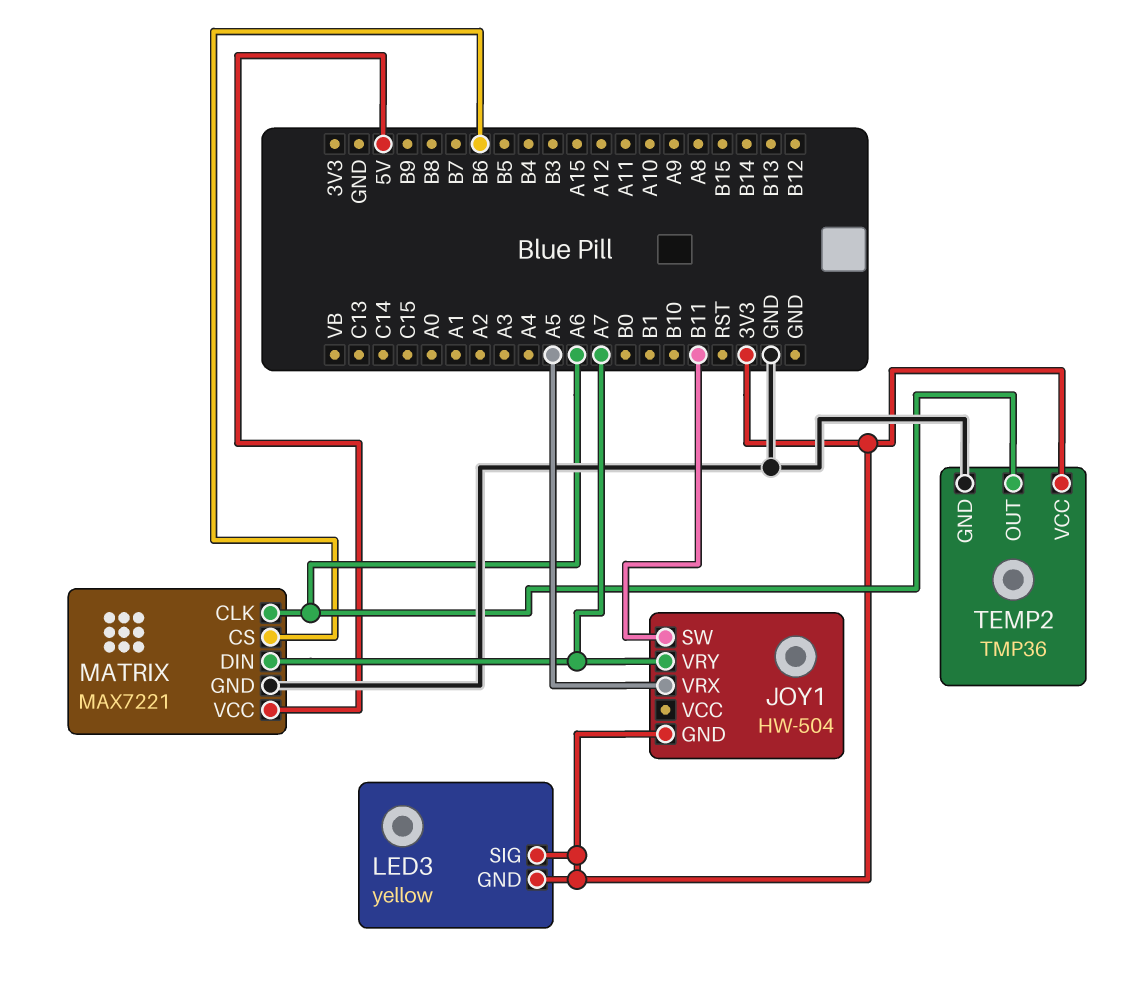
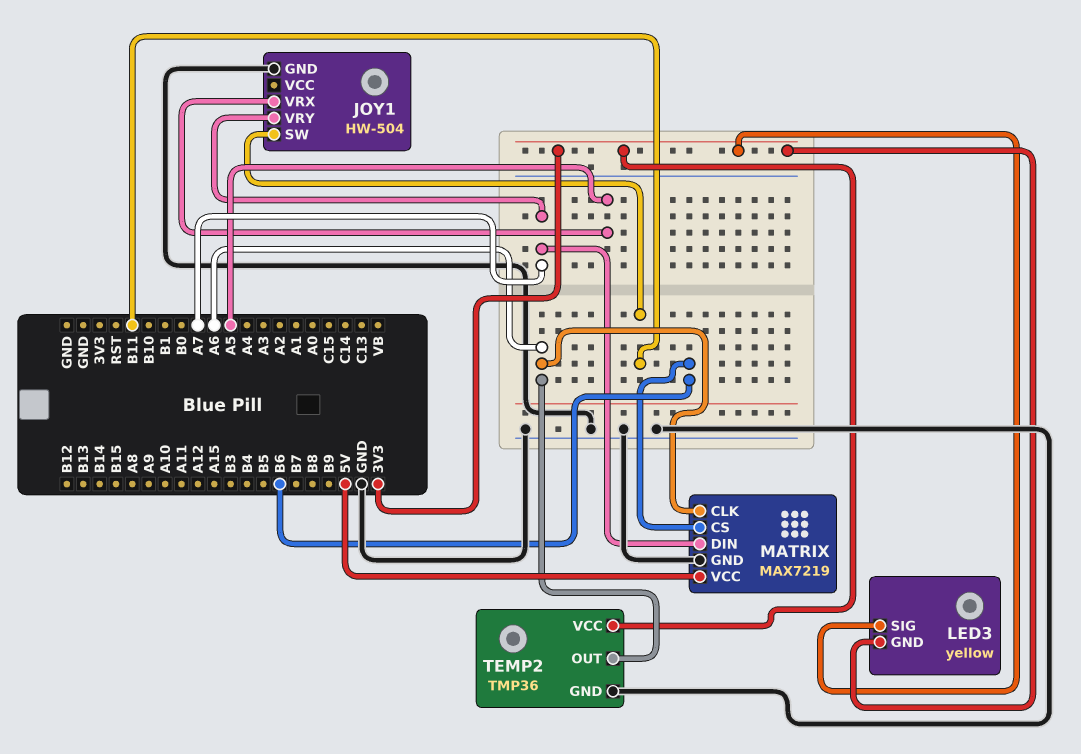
JOY1 pin GND: 3V3 -> GND
MATRIX: MAX7221 -> MAX7219

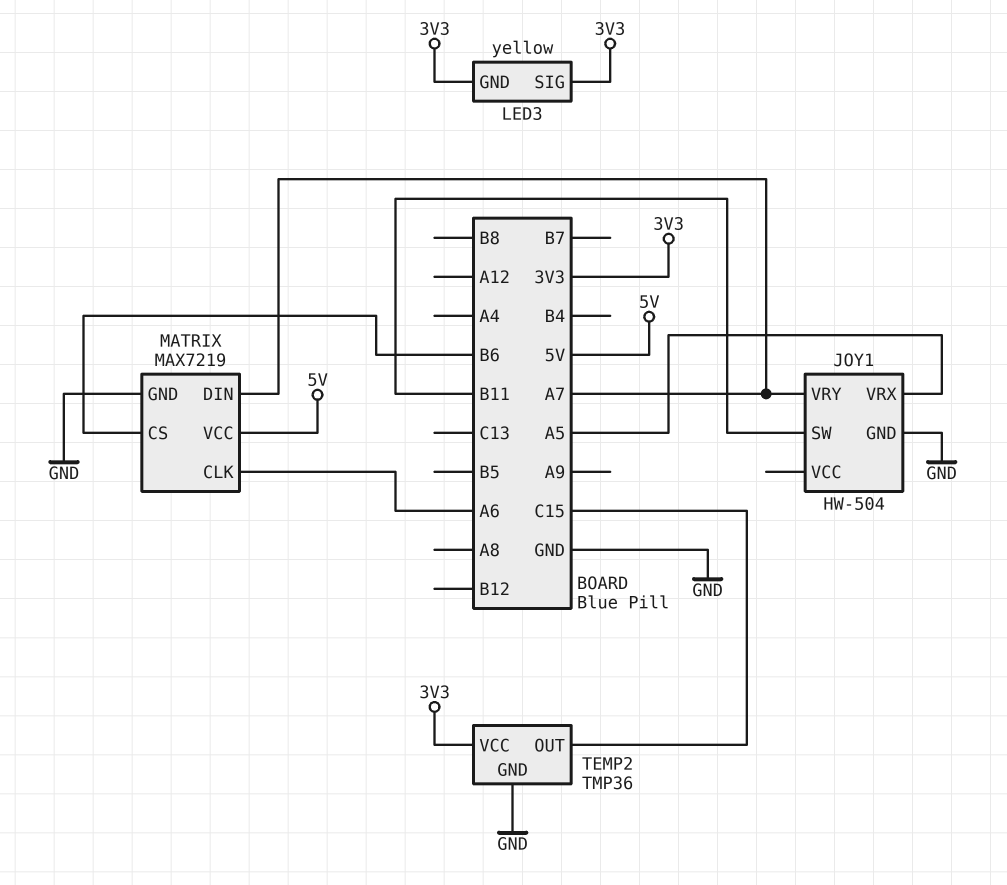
TEMP2 pin OUT: A6 -> C15

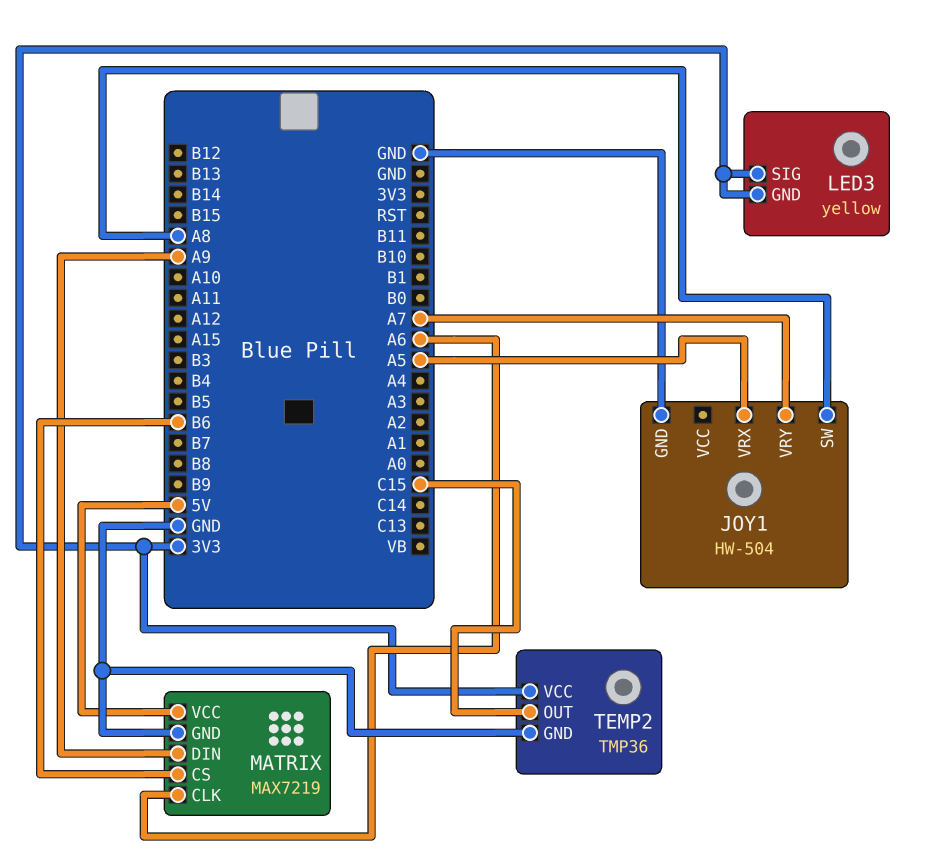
JOY1 pin SW: B11 -> A8
MATRIX pin DIN: A7 -> A9

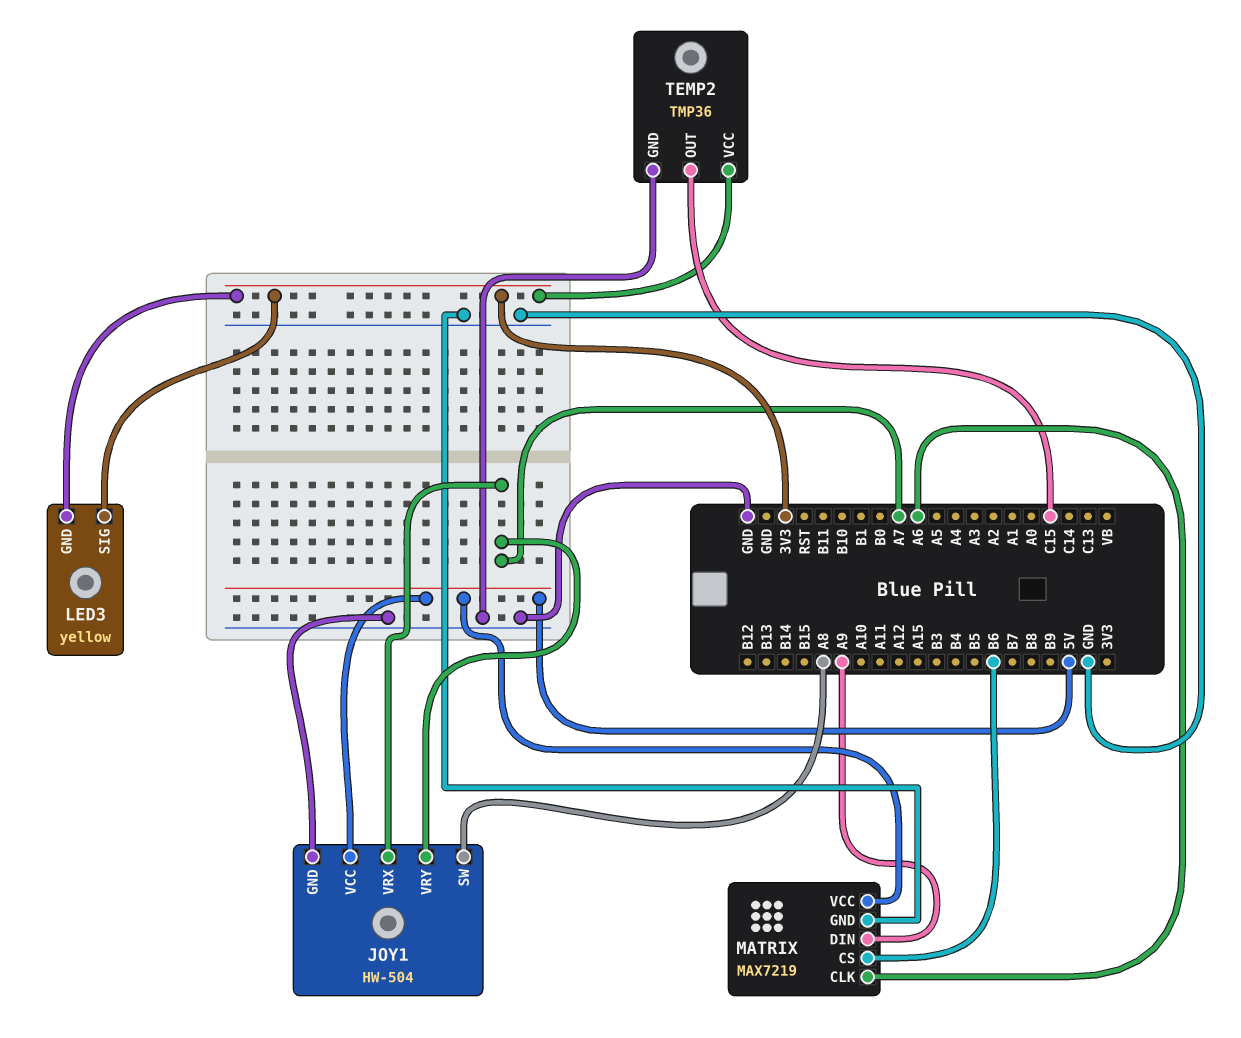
JOY1 pin VCC: none -> 5V
JOY1 pin VRX: A5 -> A7

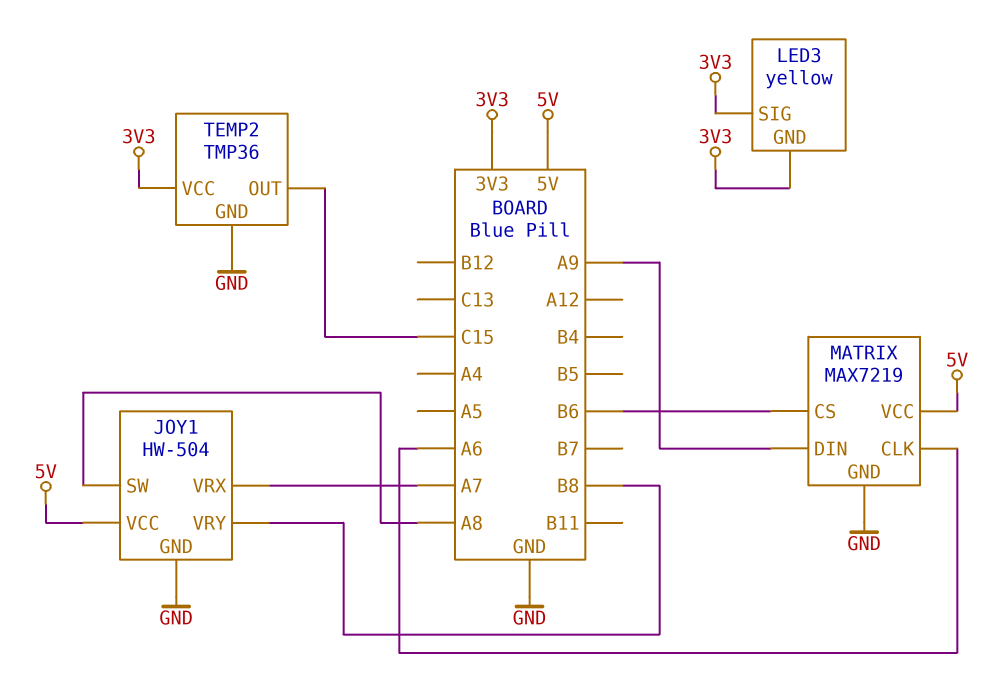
JOY1 pin VRY: A7 -> B8

